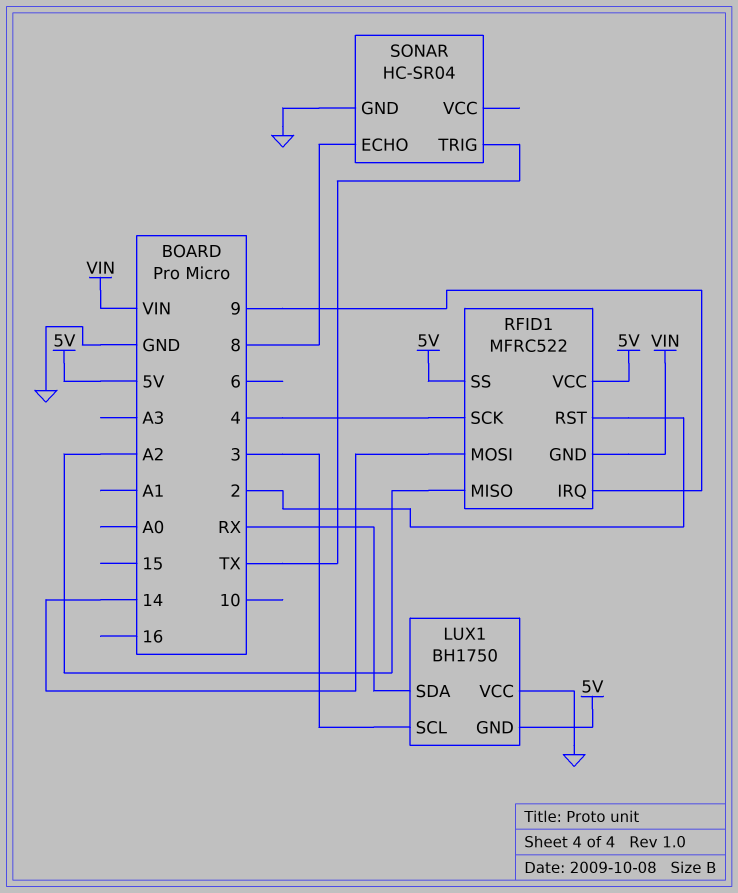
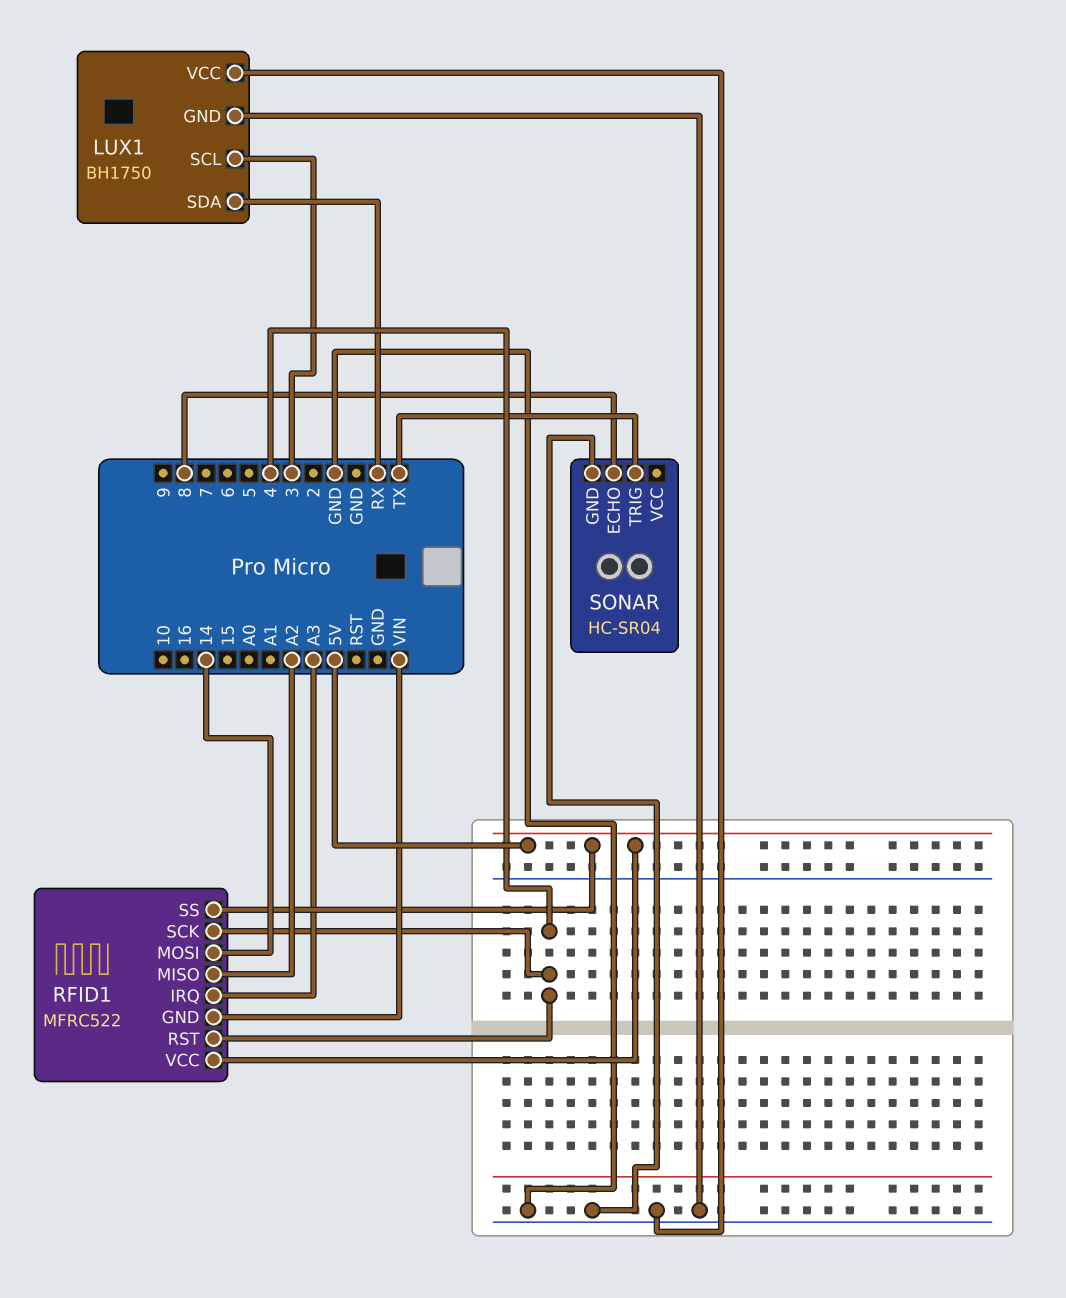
LUX1 pin GND: 5V -> GND
RFID1 pin IRQ: 9 -> A3
RFID1 pin RST: 2 -> 4

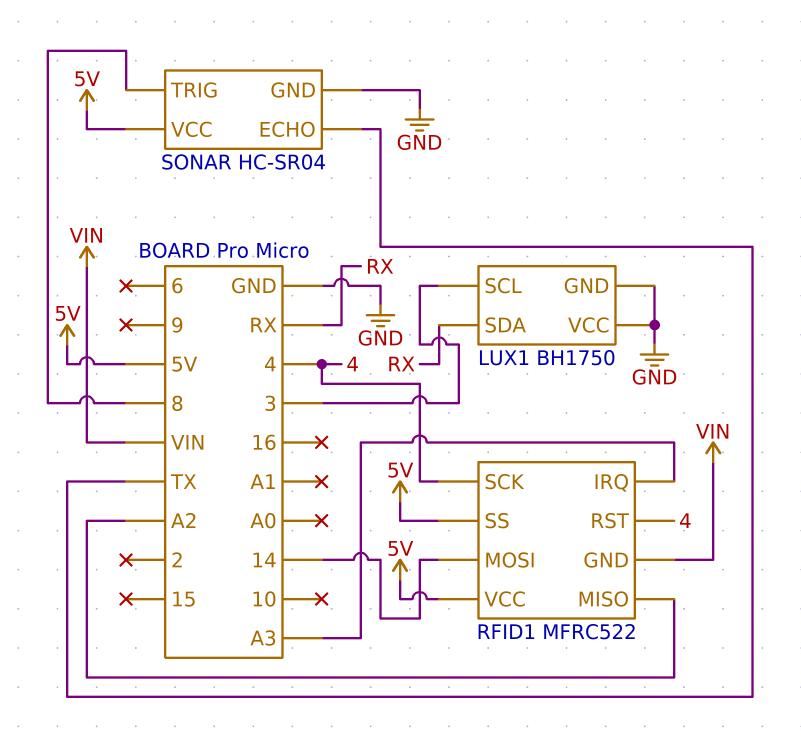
SONAR pin ECHO: 8 -> TX
SONAR pin TRIG: TX -> 8
SONAR pin VCC: none -> 5V

